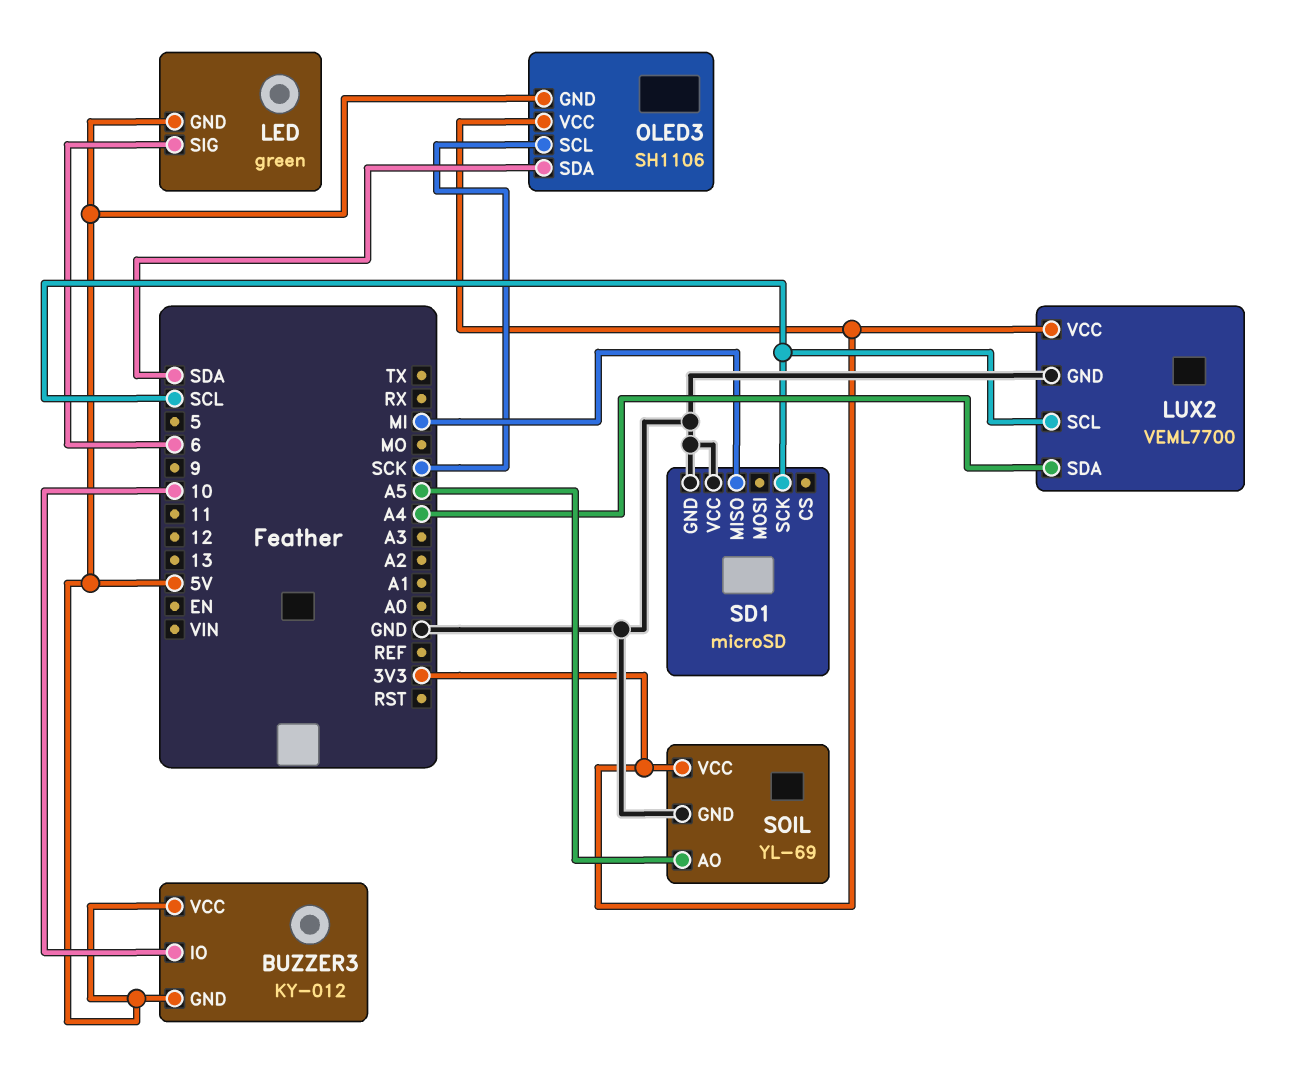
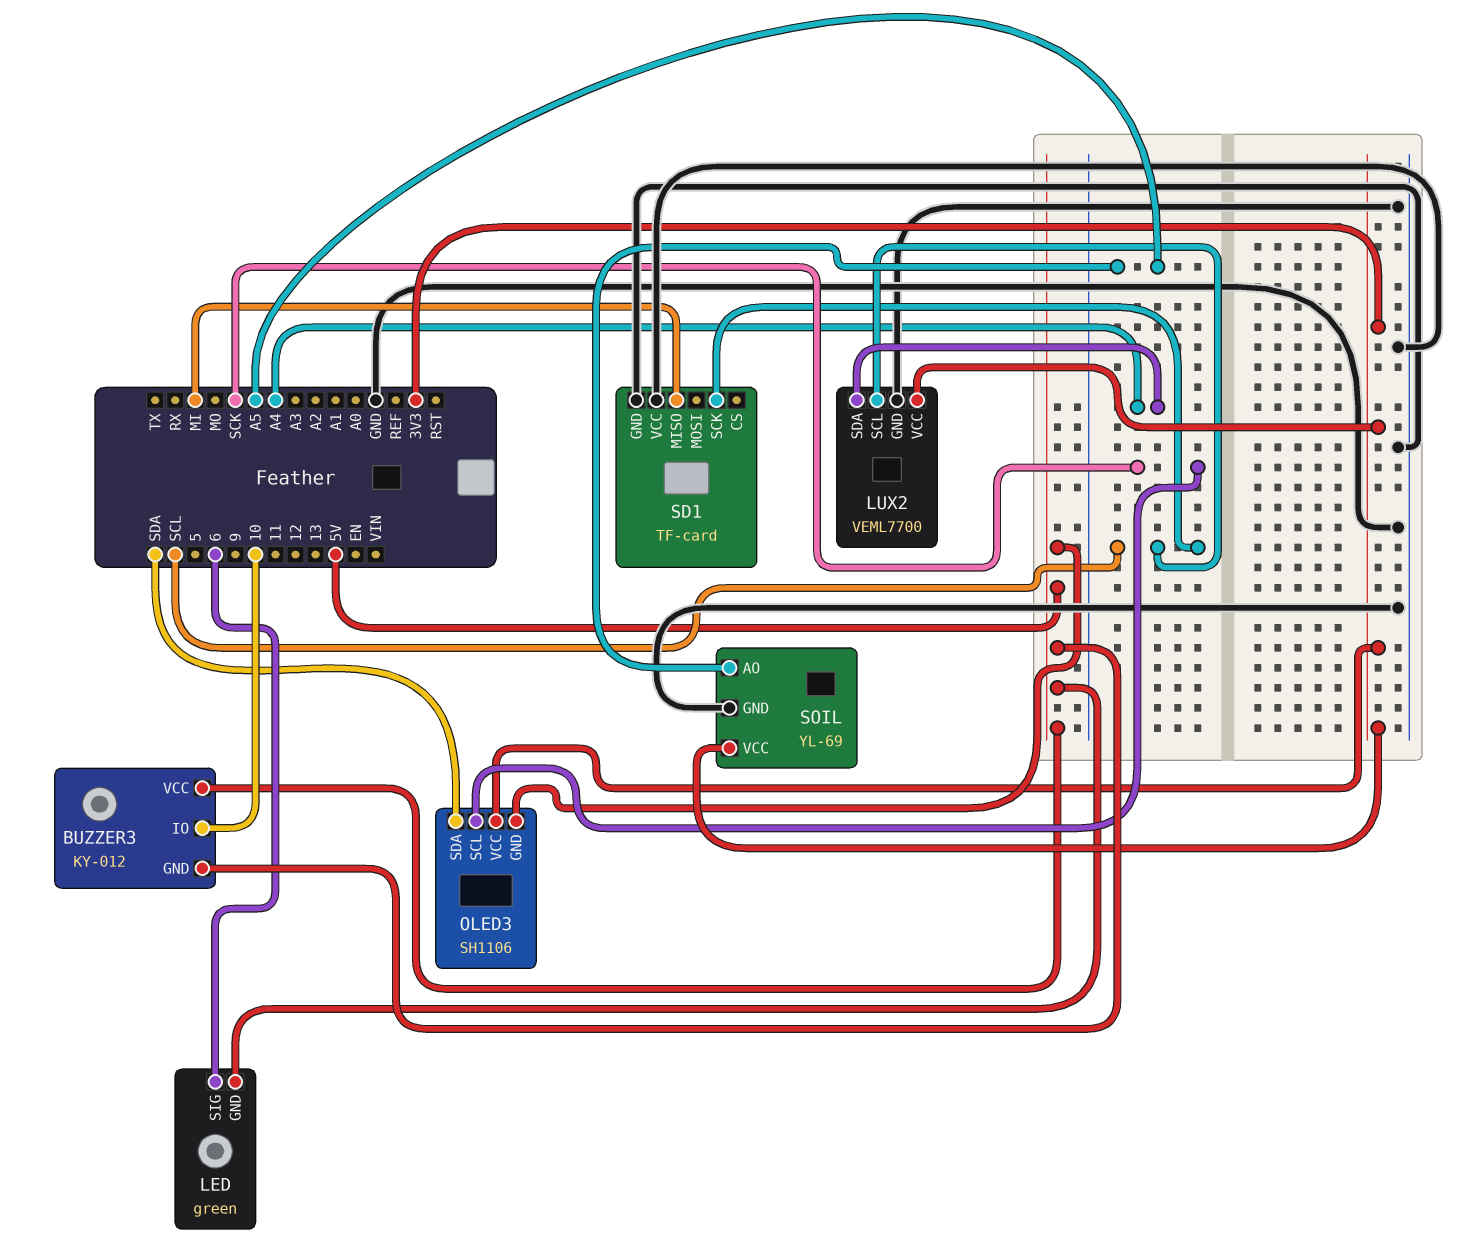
SD1: microSD -> TF-card

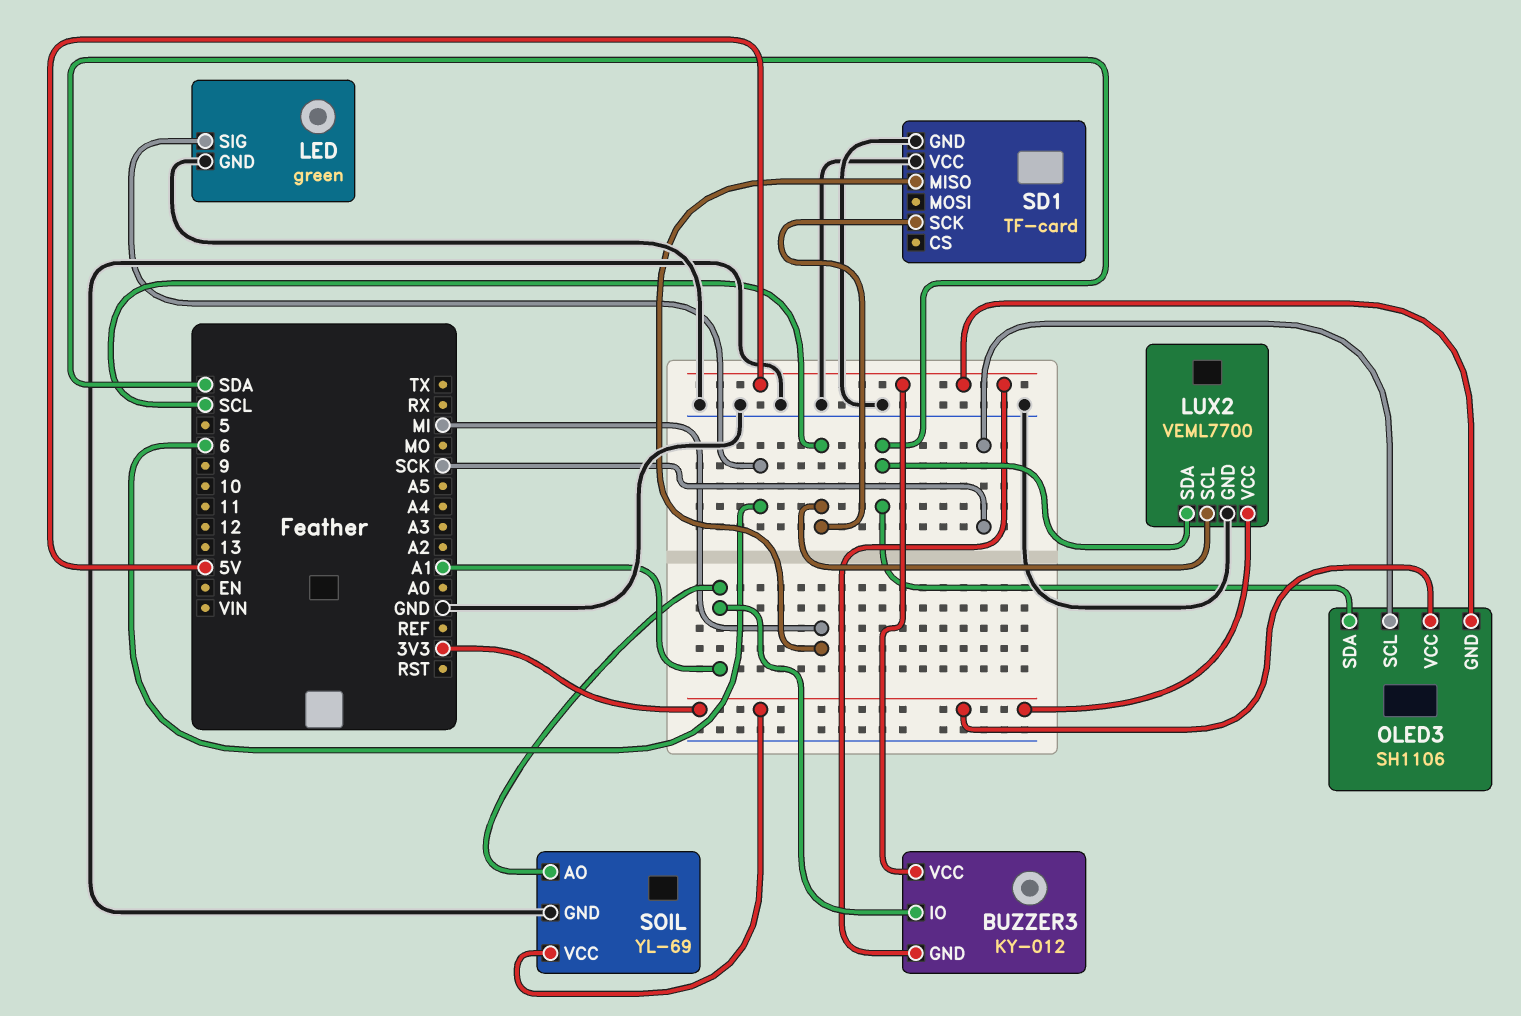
BUZZER3 pin IO: 10 -> A1
LED pin GND: 5V -> GND
LUX2 pin SDA: A4 -> SDA
SOIL pin AO: A5 -> A1

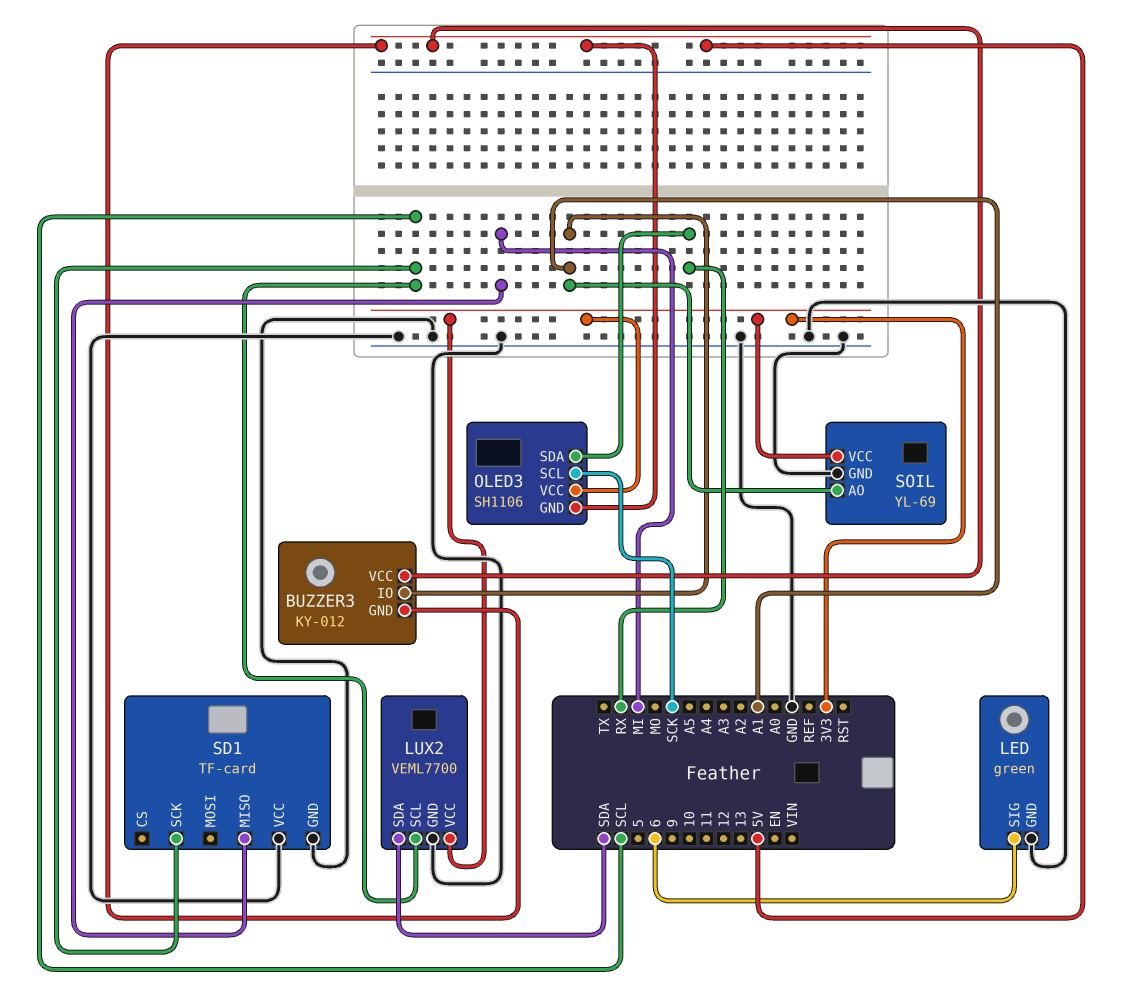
OLED3 pin SDA: SDA -> RX

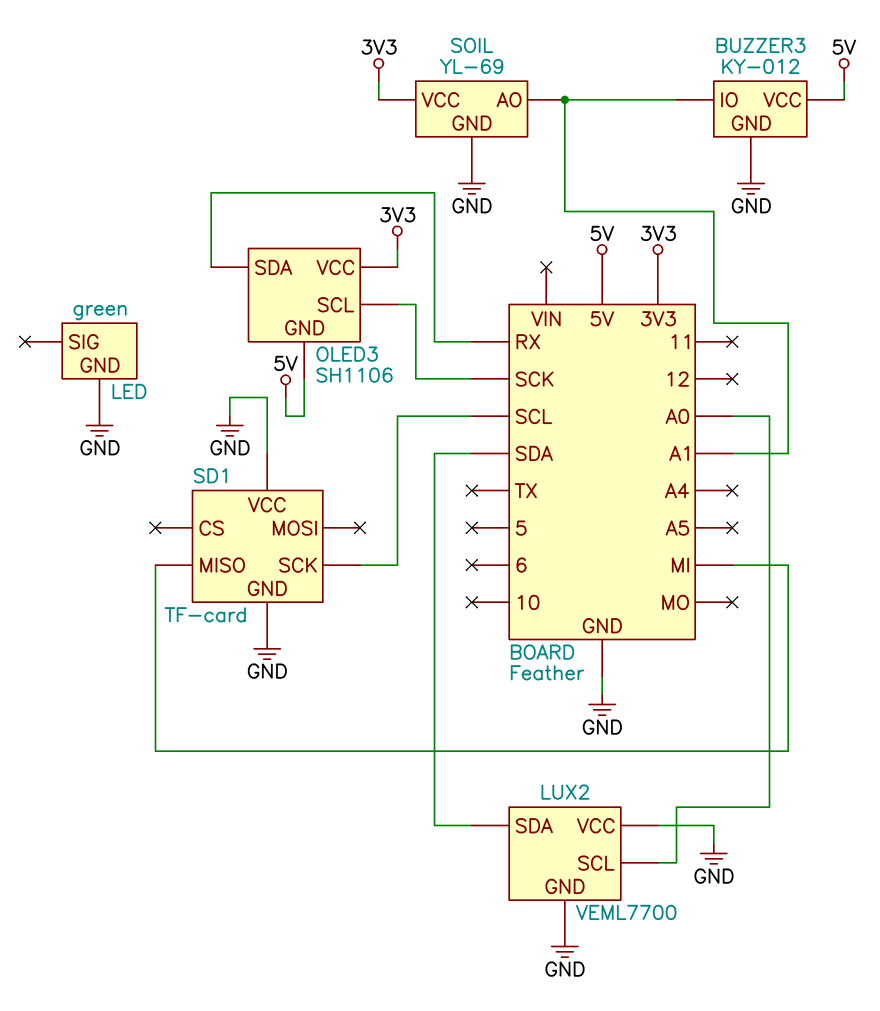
BUZZER3 pin GND: 5V -> GND
LED pin SIG: 6 -> none
LUX2 pin SCL: SCL -> A0
LUX2 pin VCC: 3V3 -> GND

